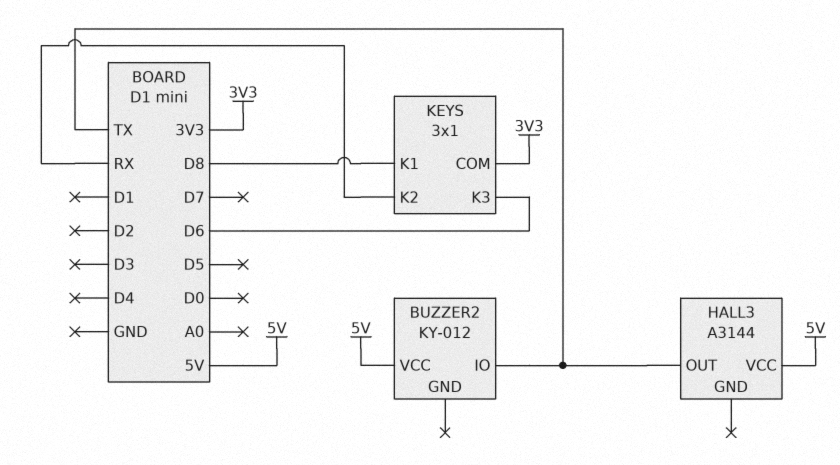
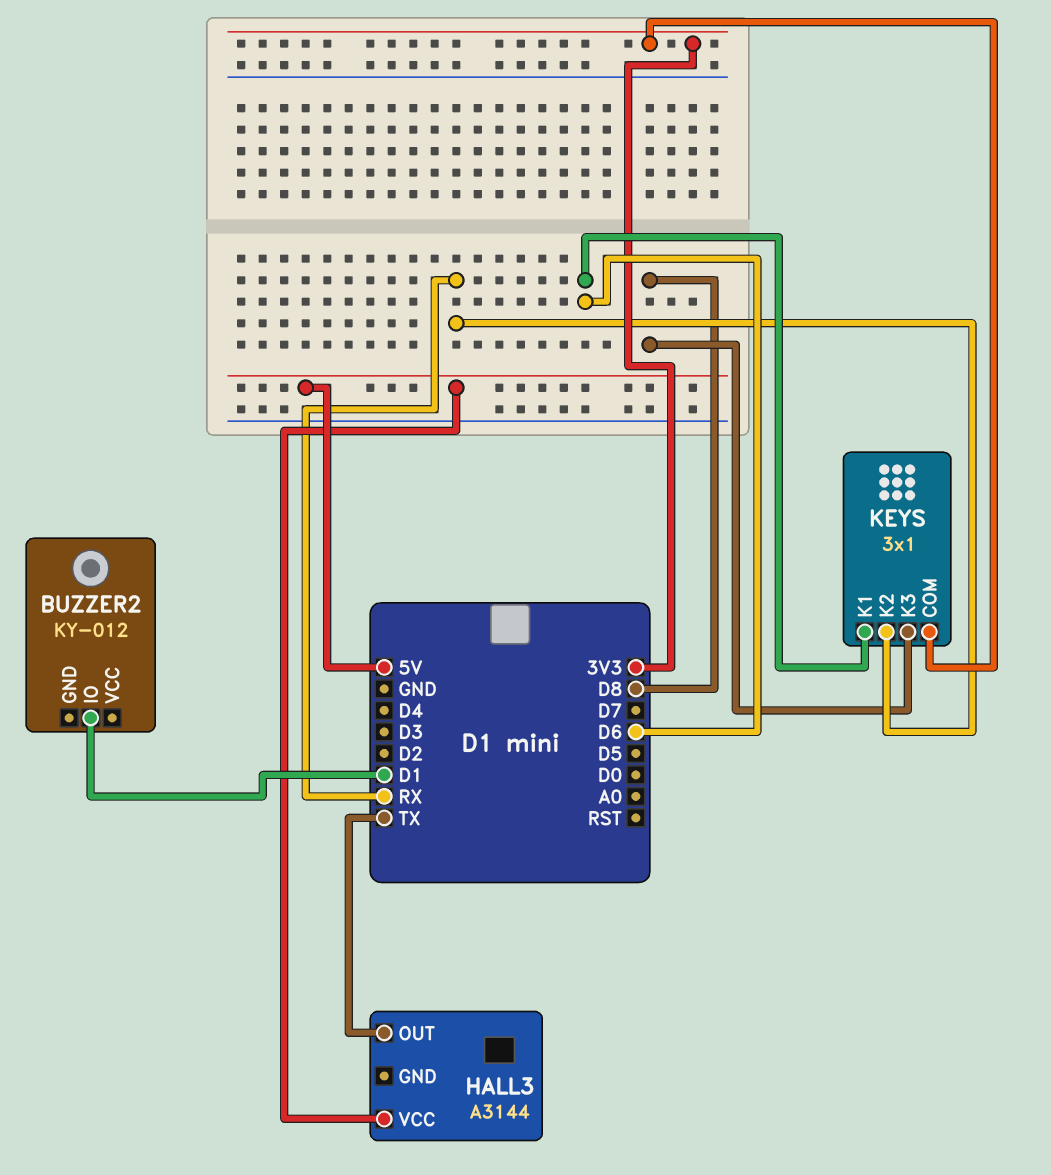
BUZZER2 pin IO: TX -> D1
BUZZER2 pin VCC: 5V -> none
KEYS pin K1: D8 -> D6
KEYS pin K3: D6 -> D8

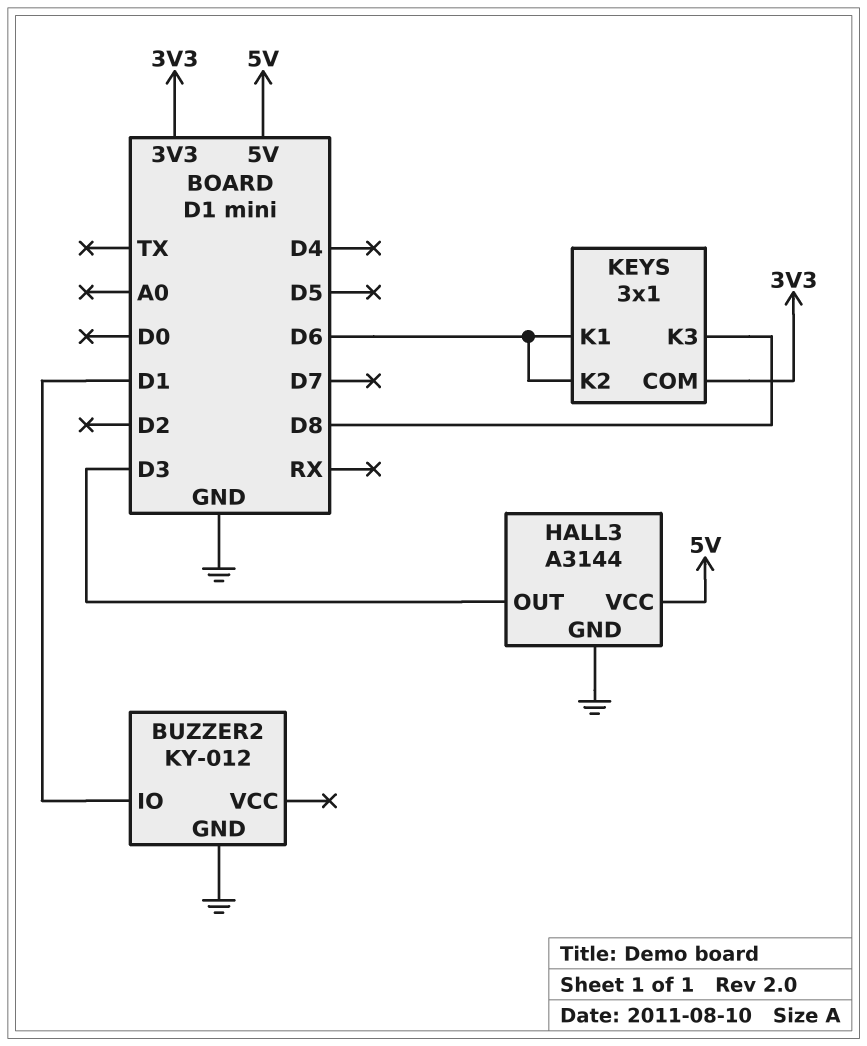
BUZZER2 pin GND: none -> GND
HALL3 pin GND: none -> GND
HALL3 pin OUT: TX -> D3
KEYS pin K2: RX -> D6

